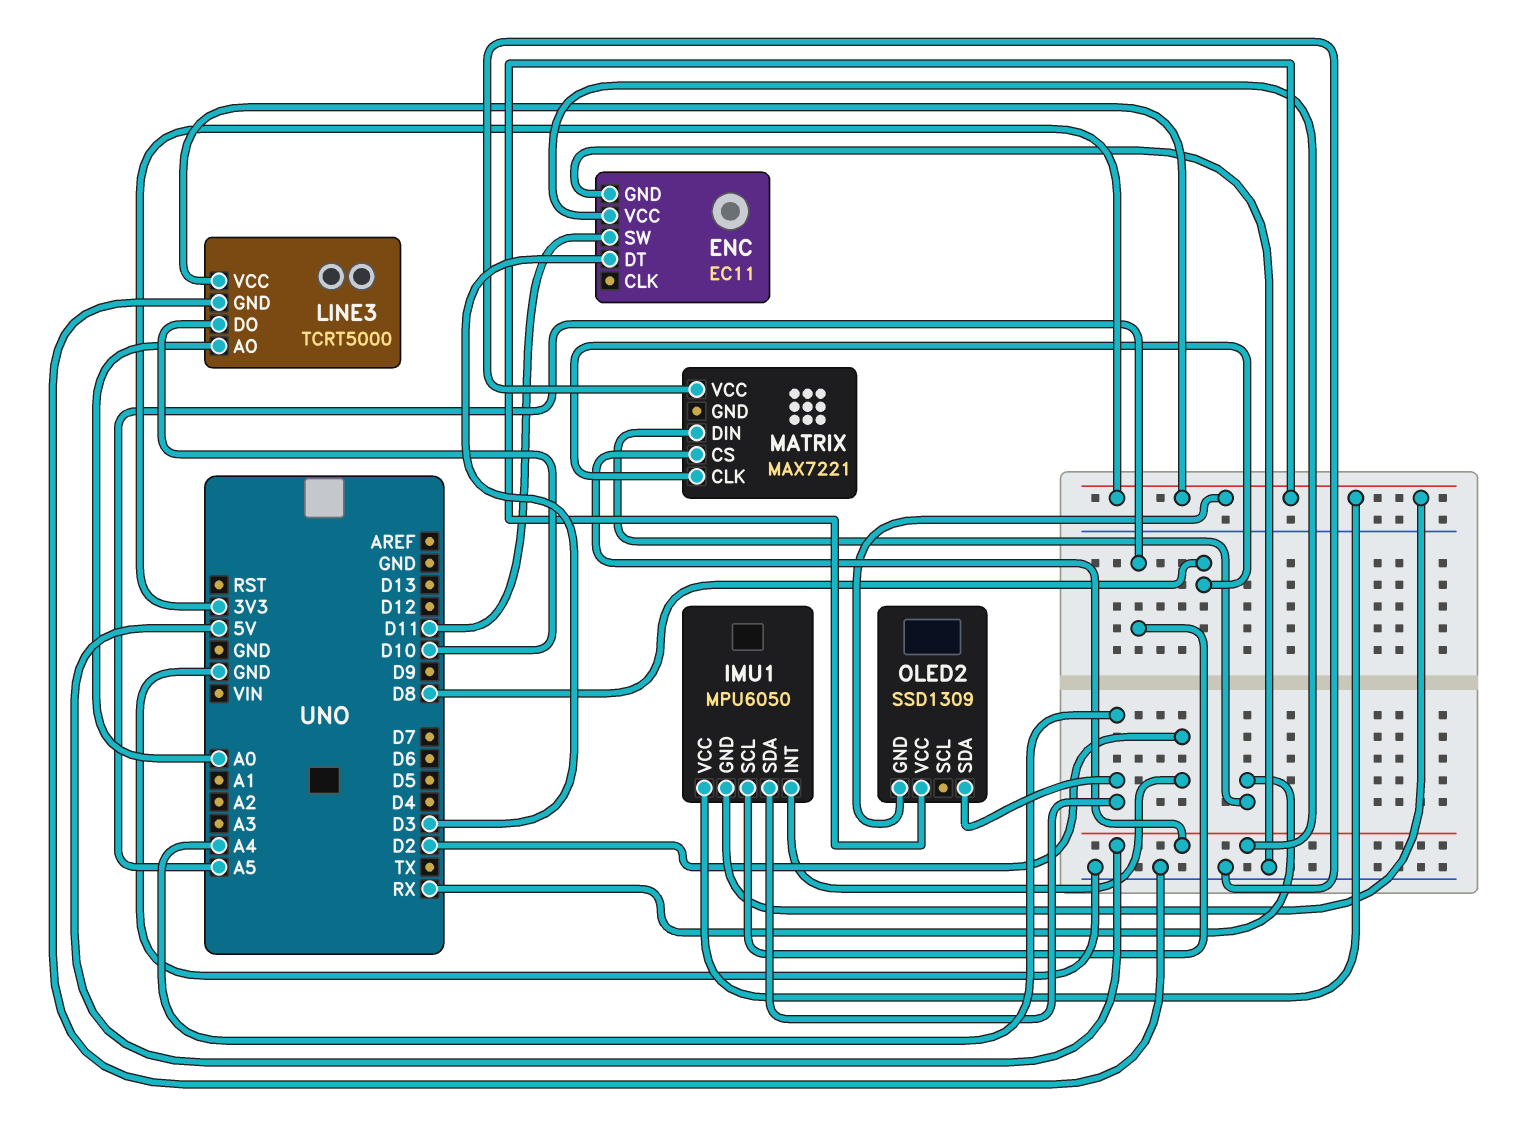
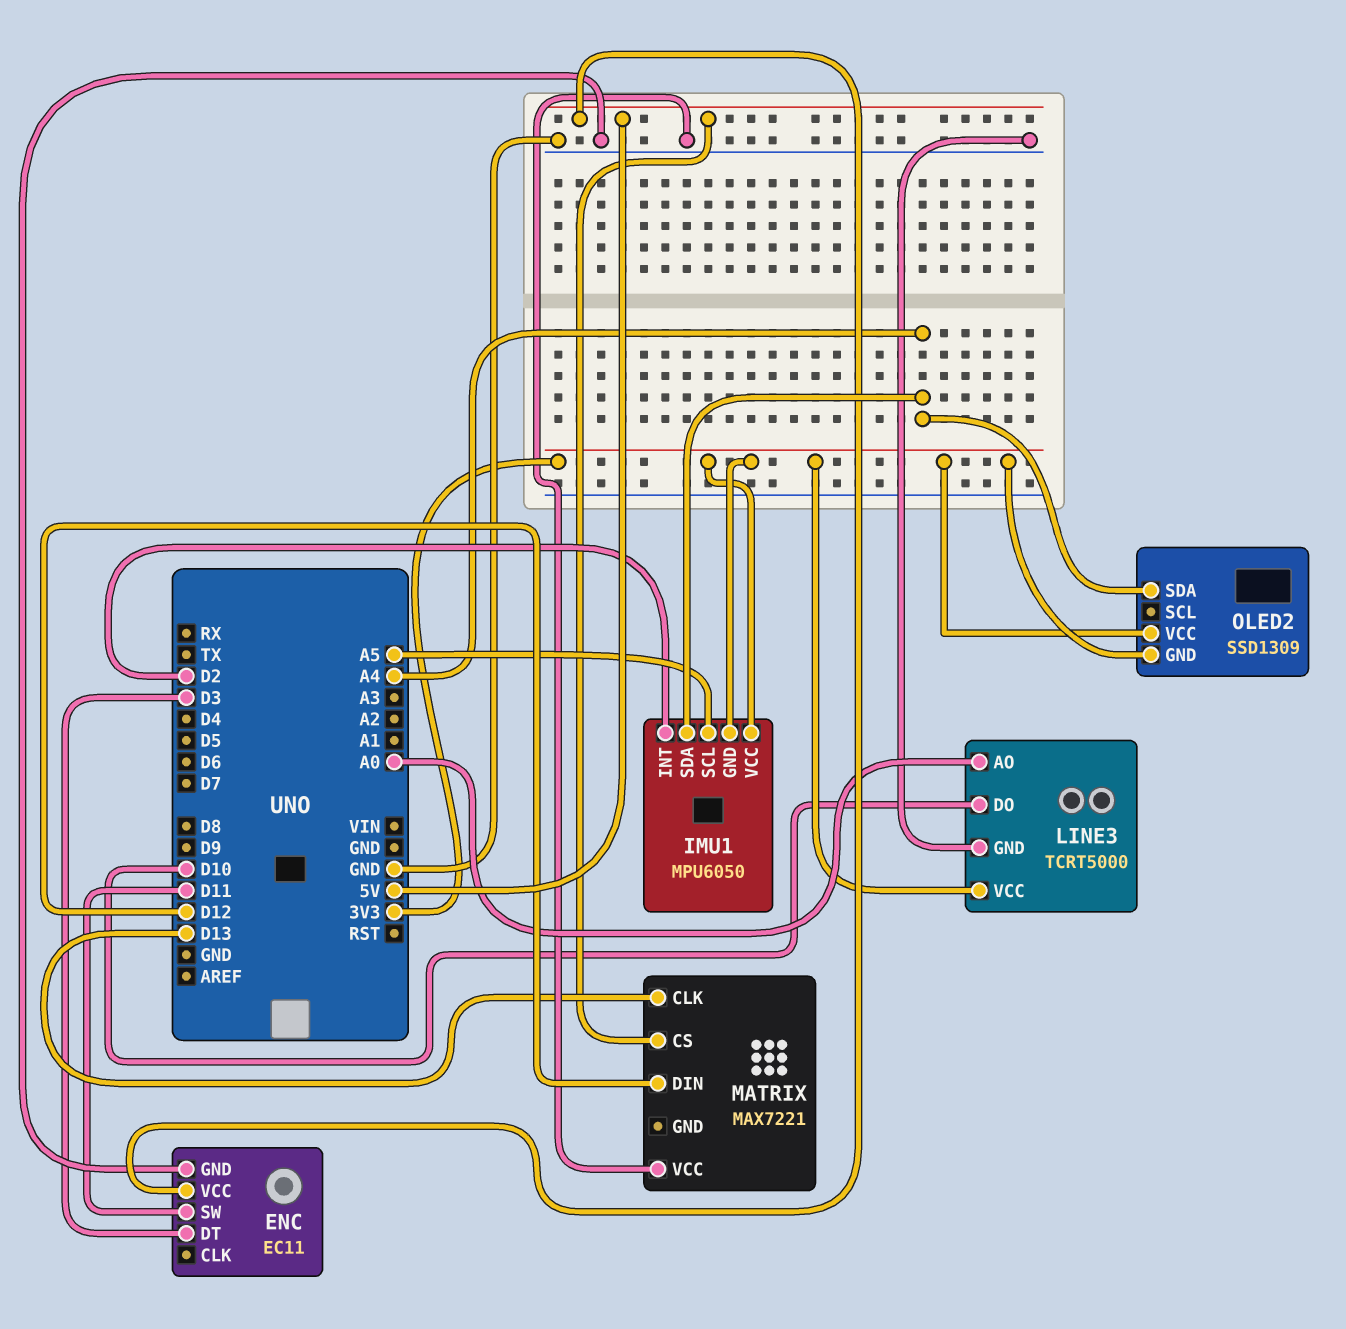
MATRIX pin CLK: D8 -> D13
MATRIX pin DIN: RX -> D12

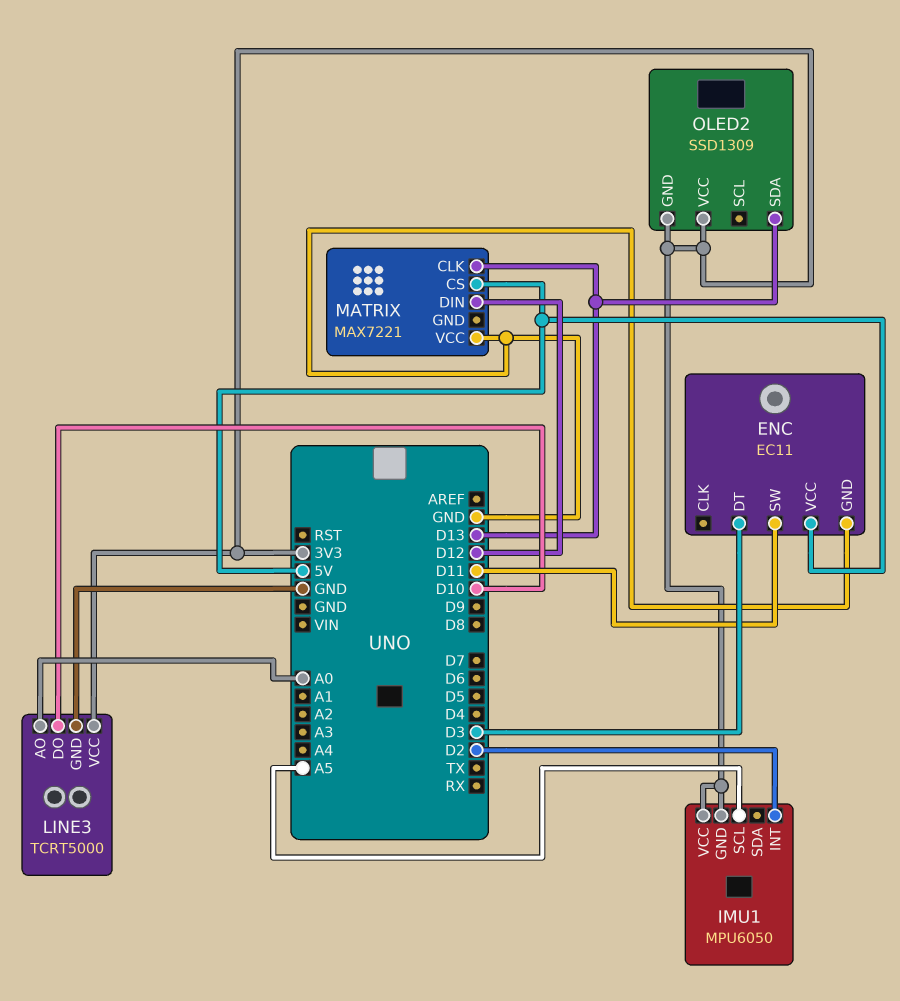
IMU1 pin SDA: A4 -> none
OLED2 pin SDA: A4 -> D13

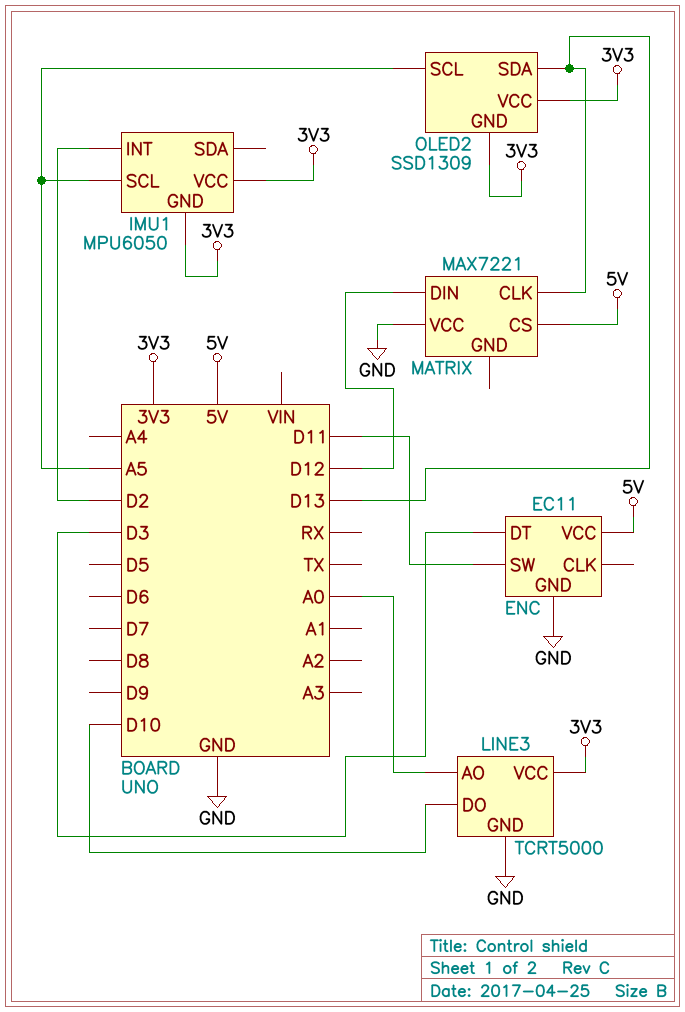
OLED2 pin SCL: none -> A5

